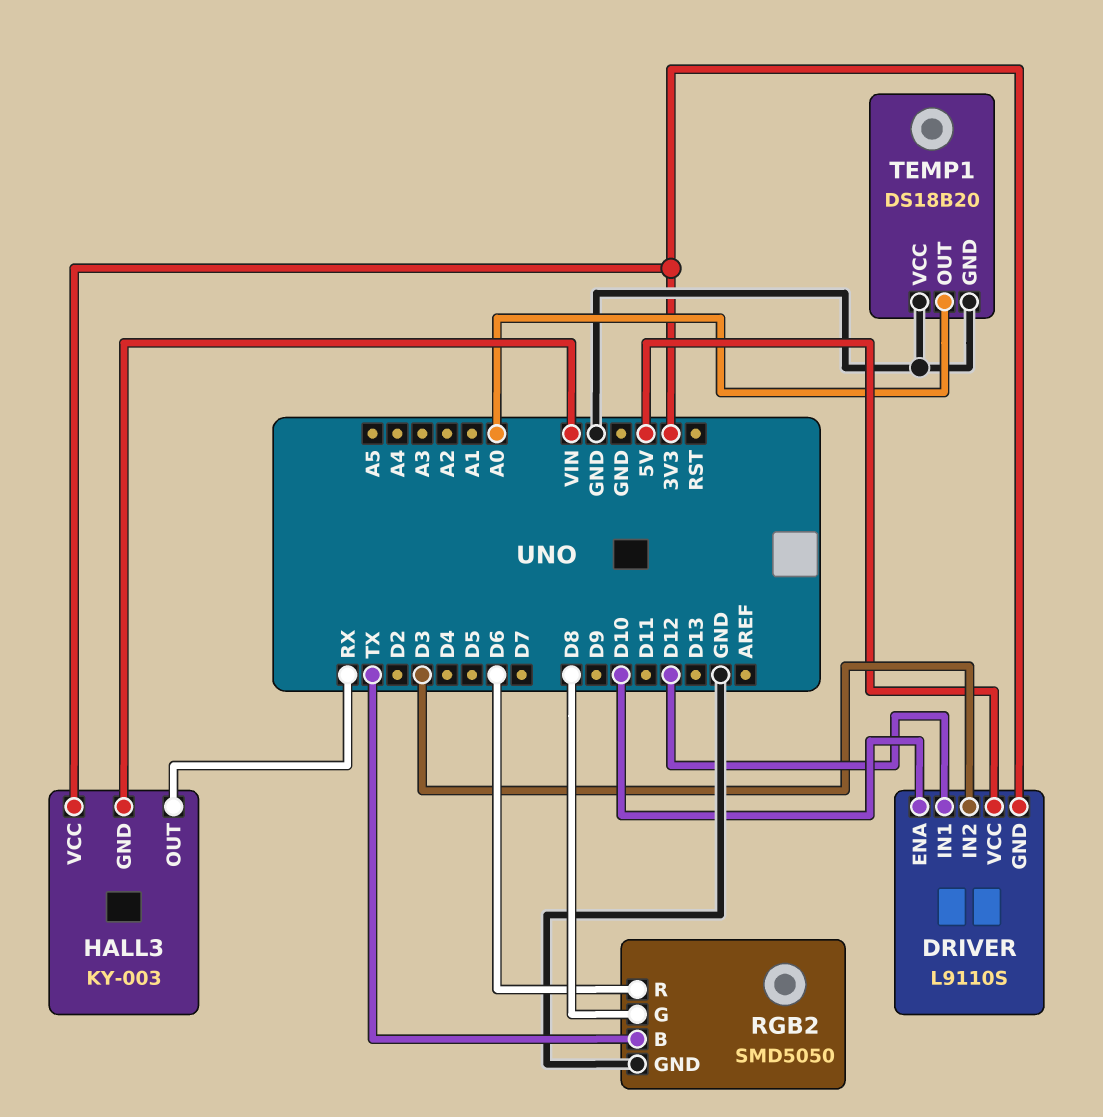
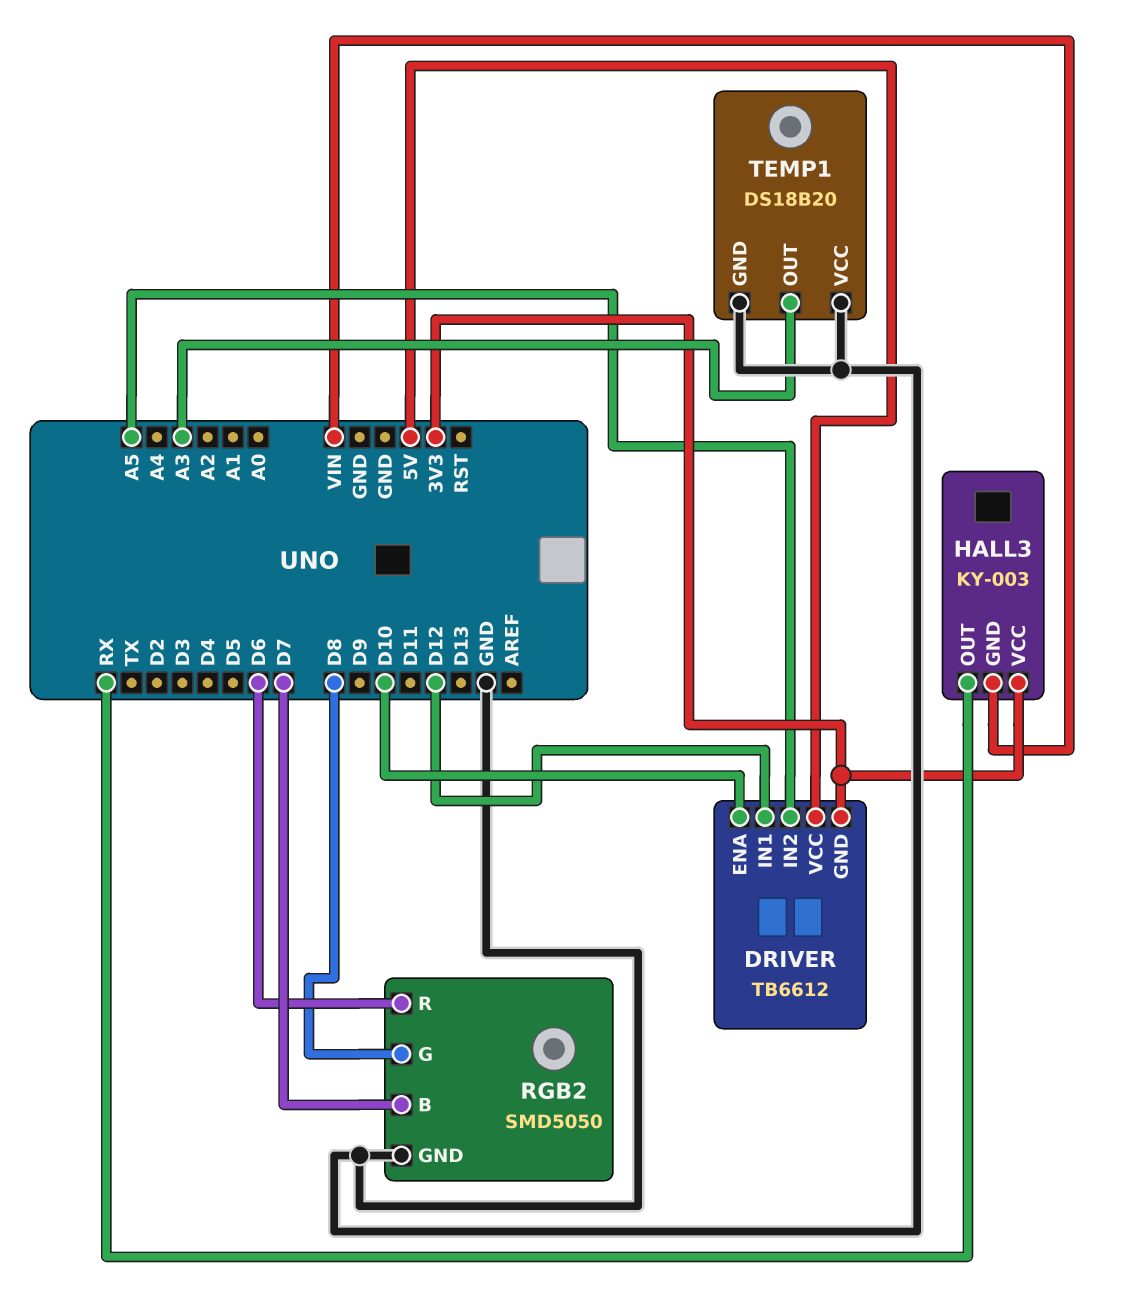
DRIVER: L9110S -> TB6612
DRIVER pin IN2: D3 -> A5
RGB2 pin B: TX -> D7
TEMP1 pin OUT: A0 -> A3

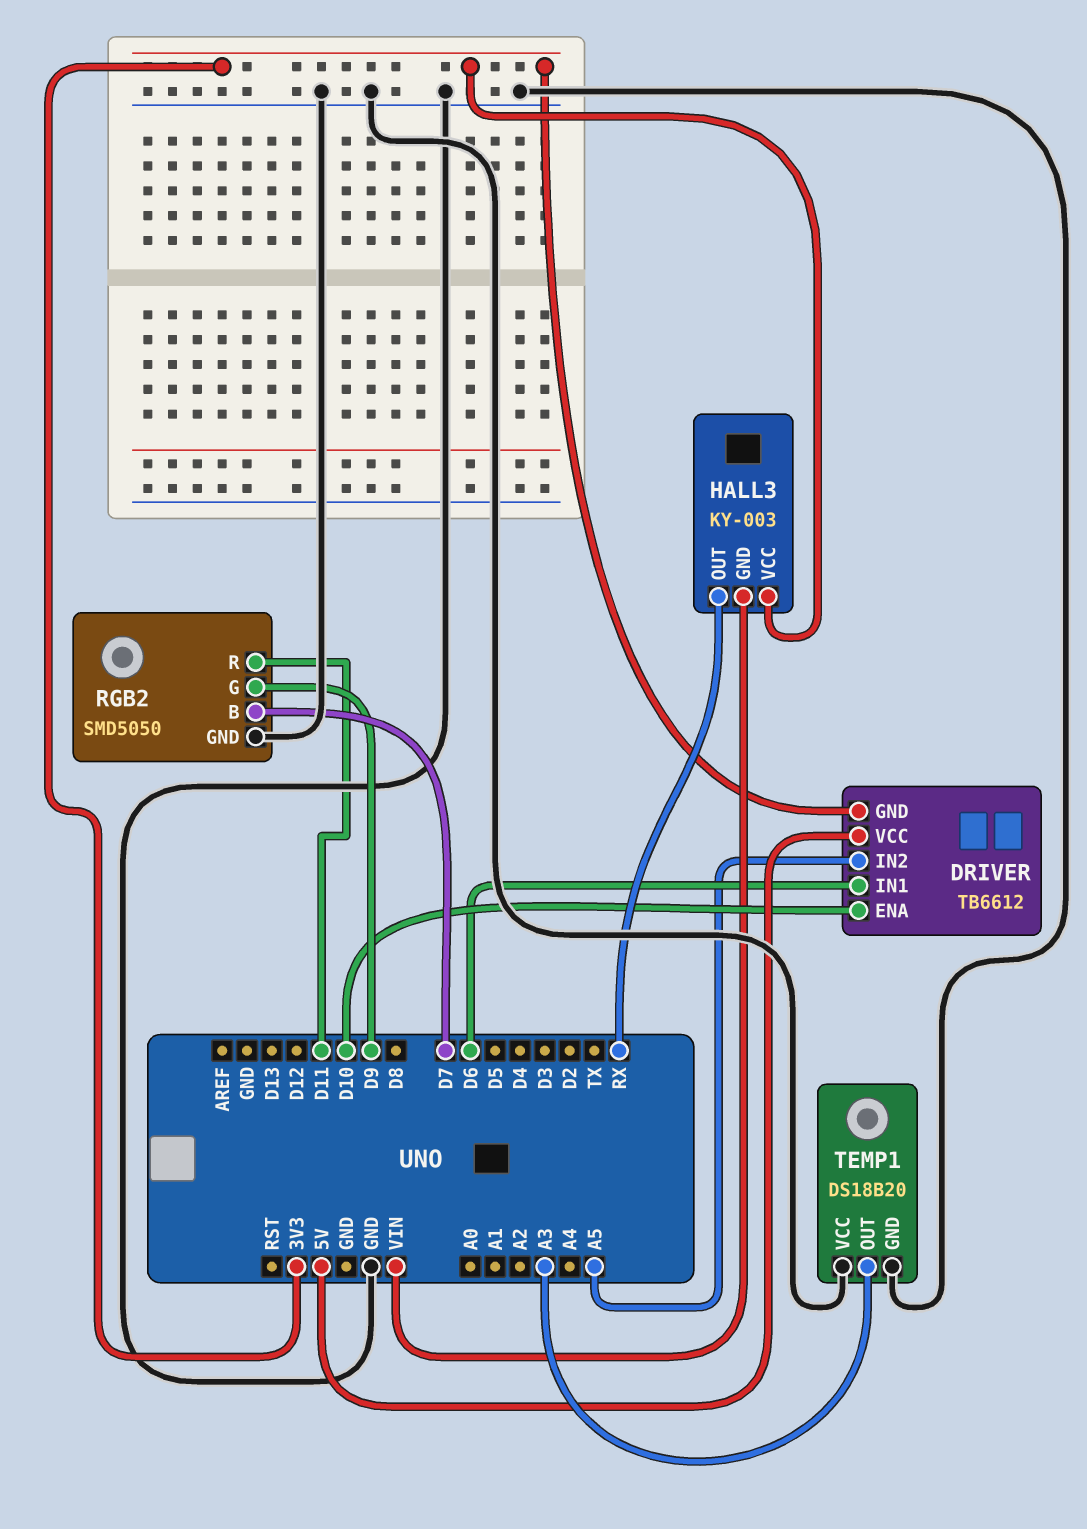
DRIVER pin IN1: D12 -> D6
RGB2 pin G: D8 -> D9
RGB2 pin R: D6 -> D11

